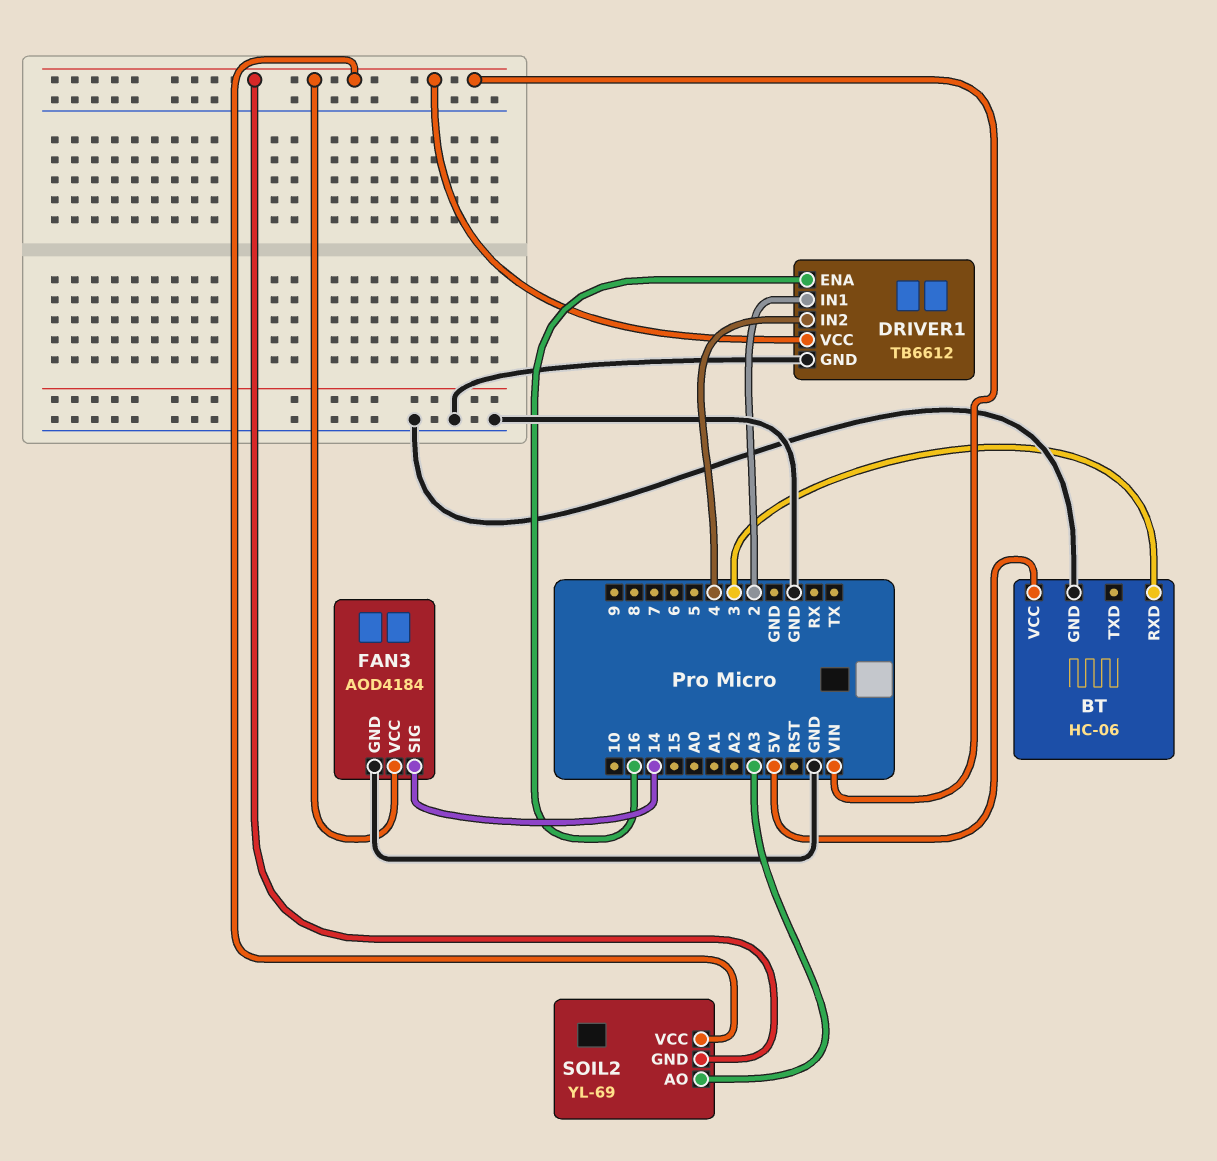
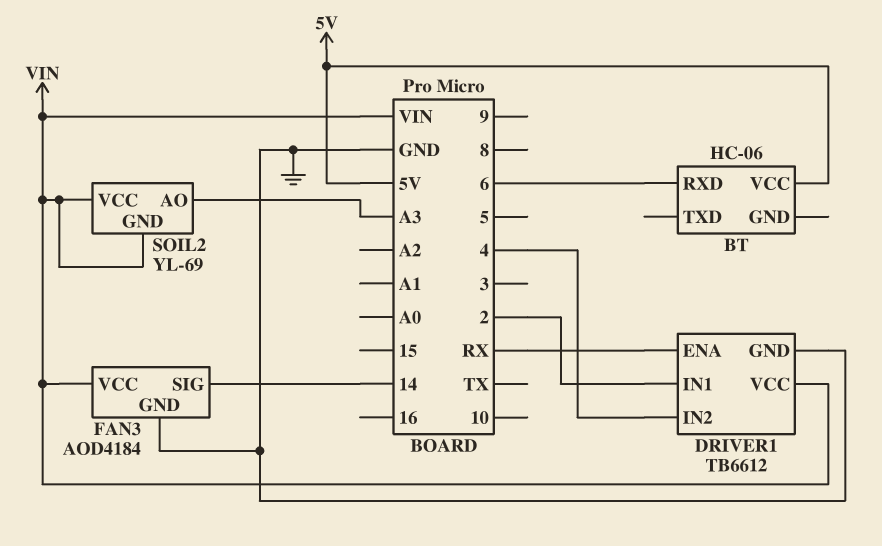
BT pin GND: GND -> none
BT pin RXD: 3 -> 6
DRIVER1 pin ENA: 16 -> RX

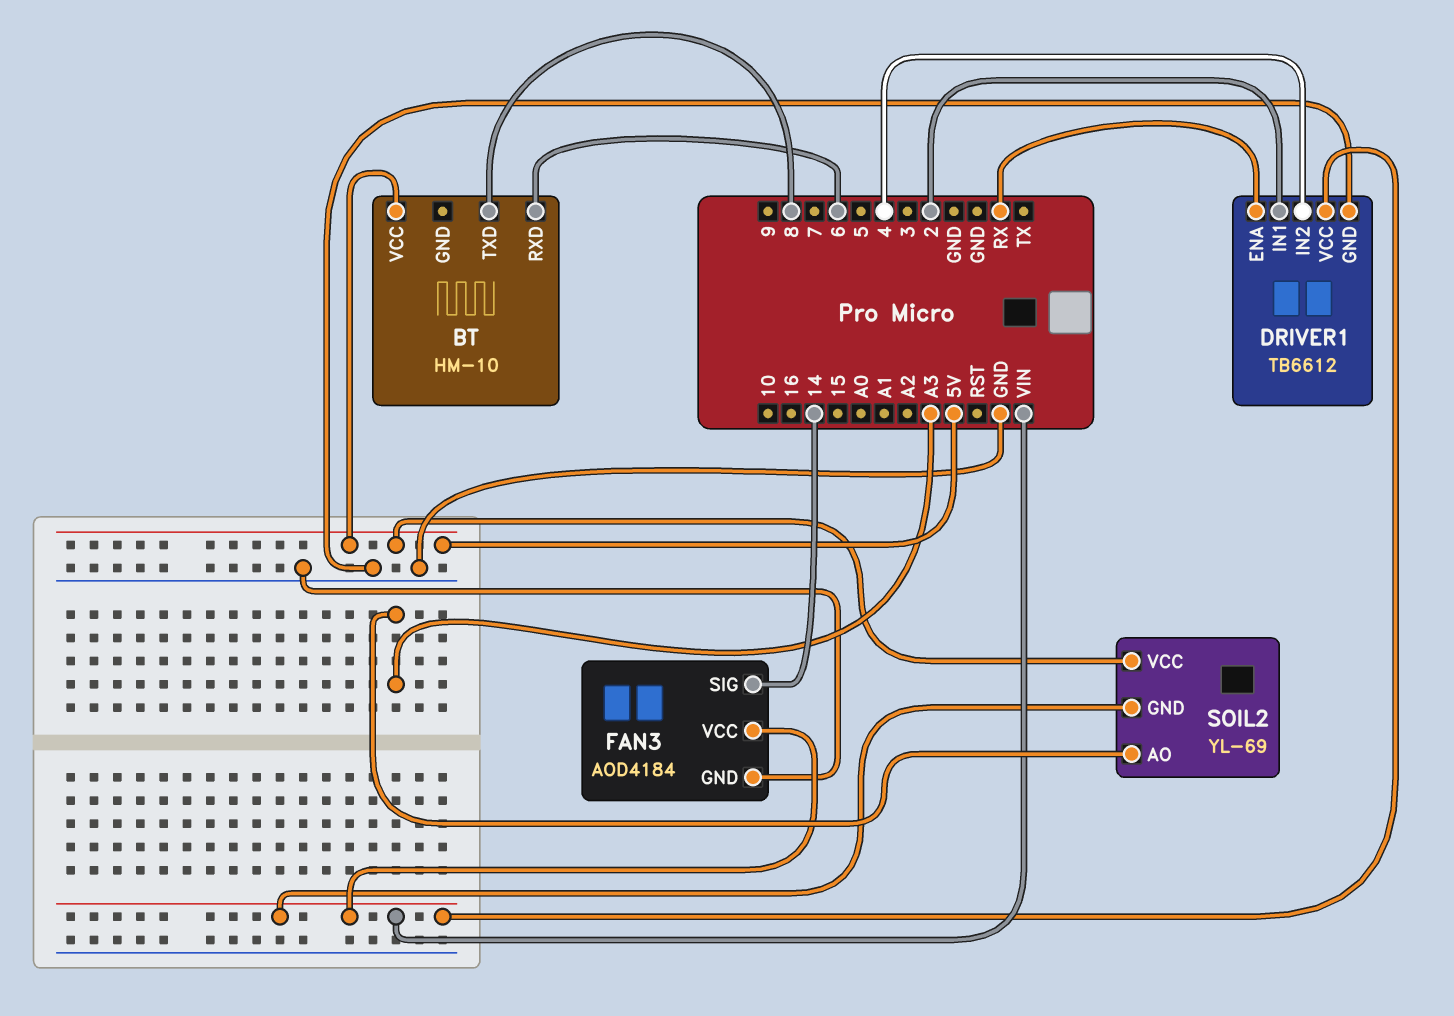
BT: HC-06 -> HM-10
BT pin TXD: none -> 8
SOIL2 pin VCC: VIN -> 5V

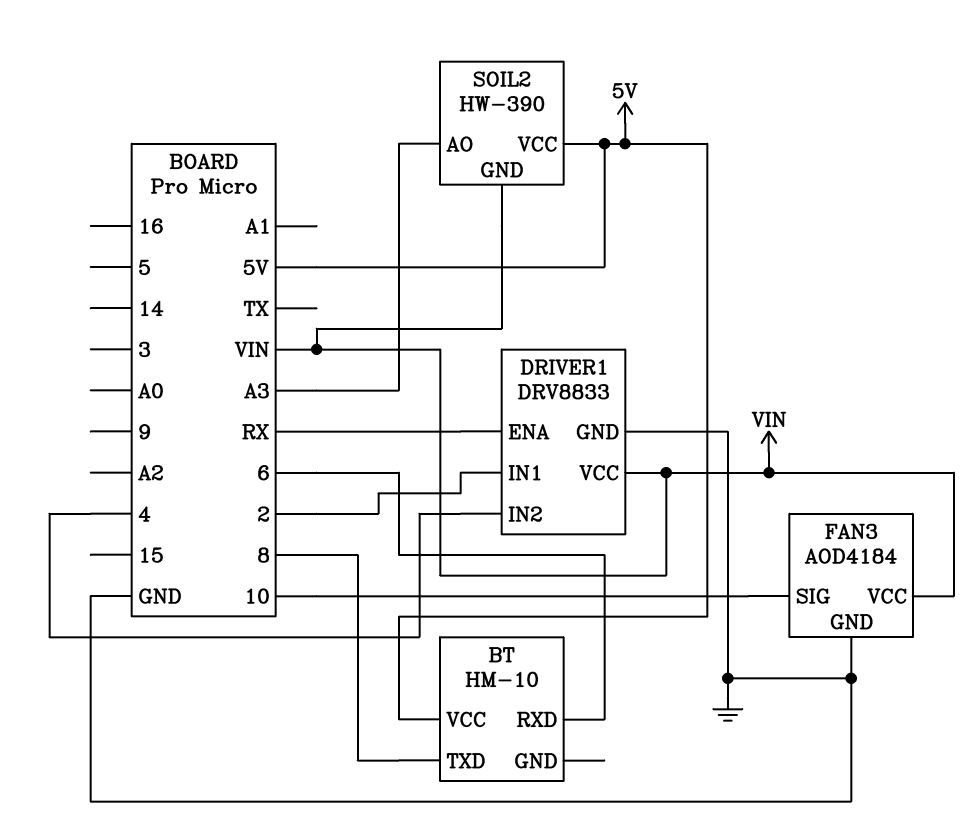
DRIVER1: TB6612 -> DRV8833
FAN3 pin SIG: 14 -> 10
SOIL2: YL-69 -> HW-390

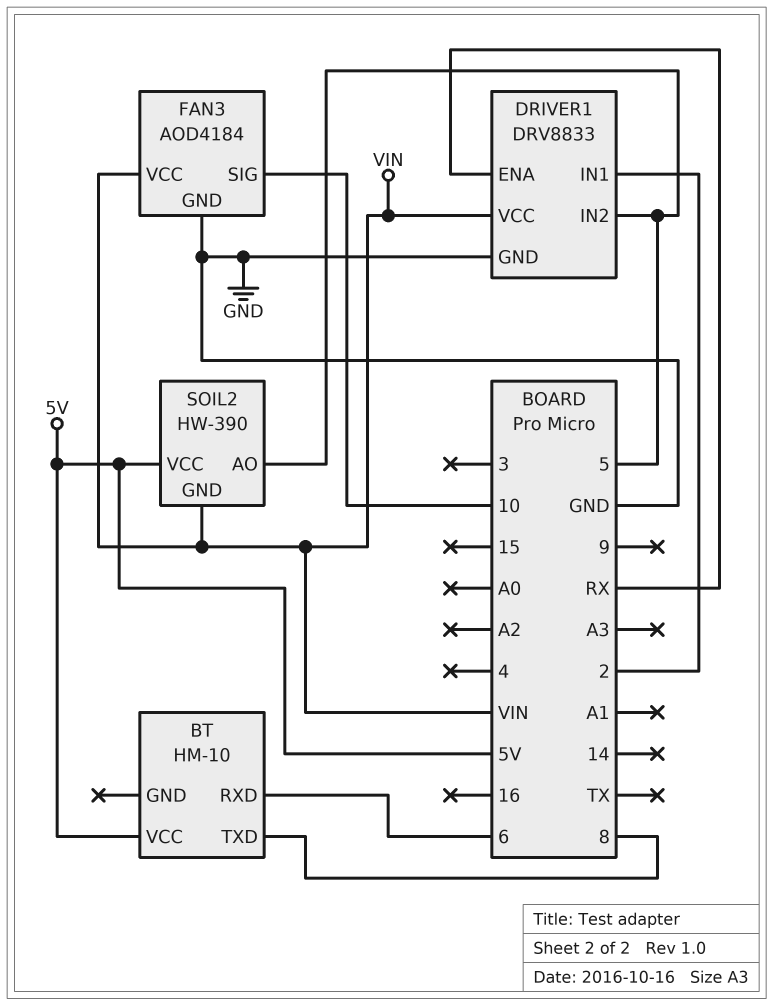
DRIVER1 pin IN2: 4 -> 5
SOIL2 pin AO: A3 -> 5

